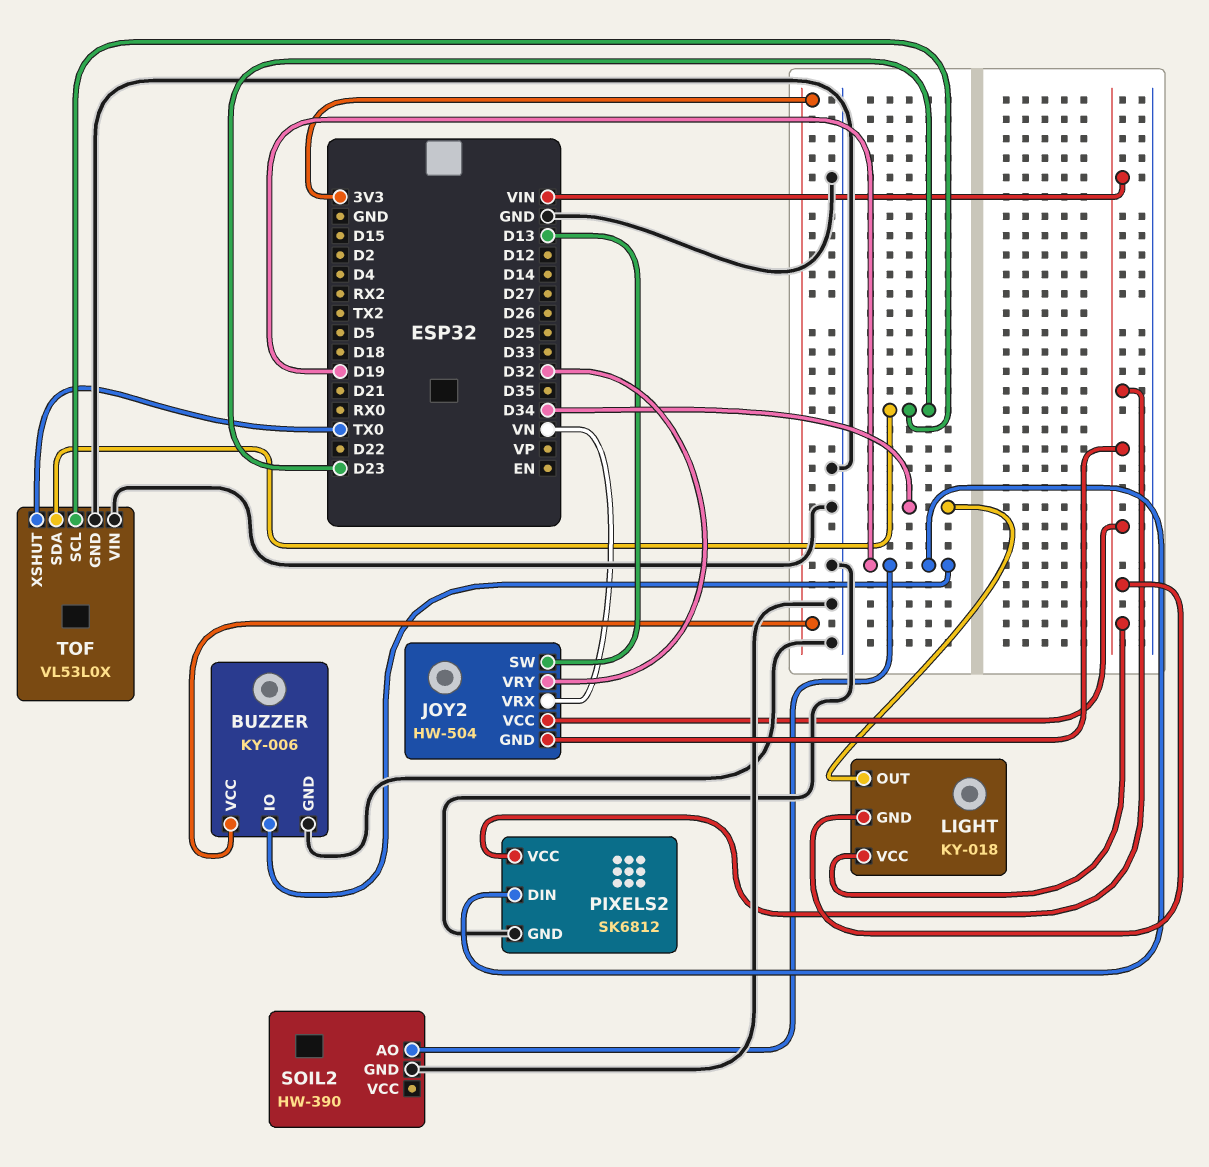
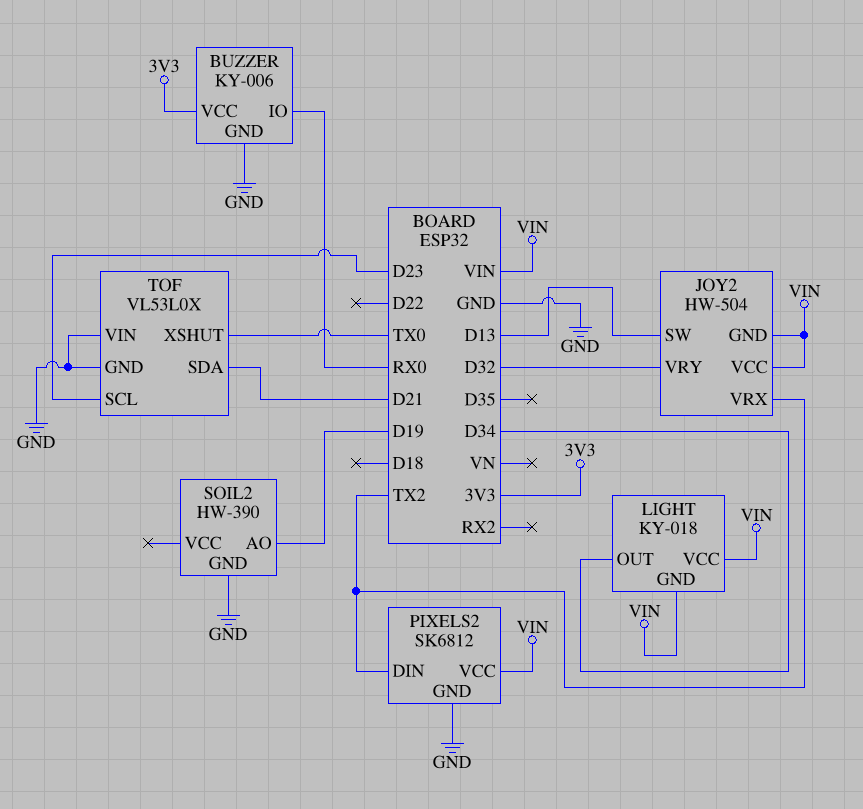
BUZZER pin IO: D19 -> RX0
JOY2 pin VRX: VN -> TX2
PIXELS2 pin DIN: D19 -> TX2
TOF pin SDA: D23 -> D21

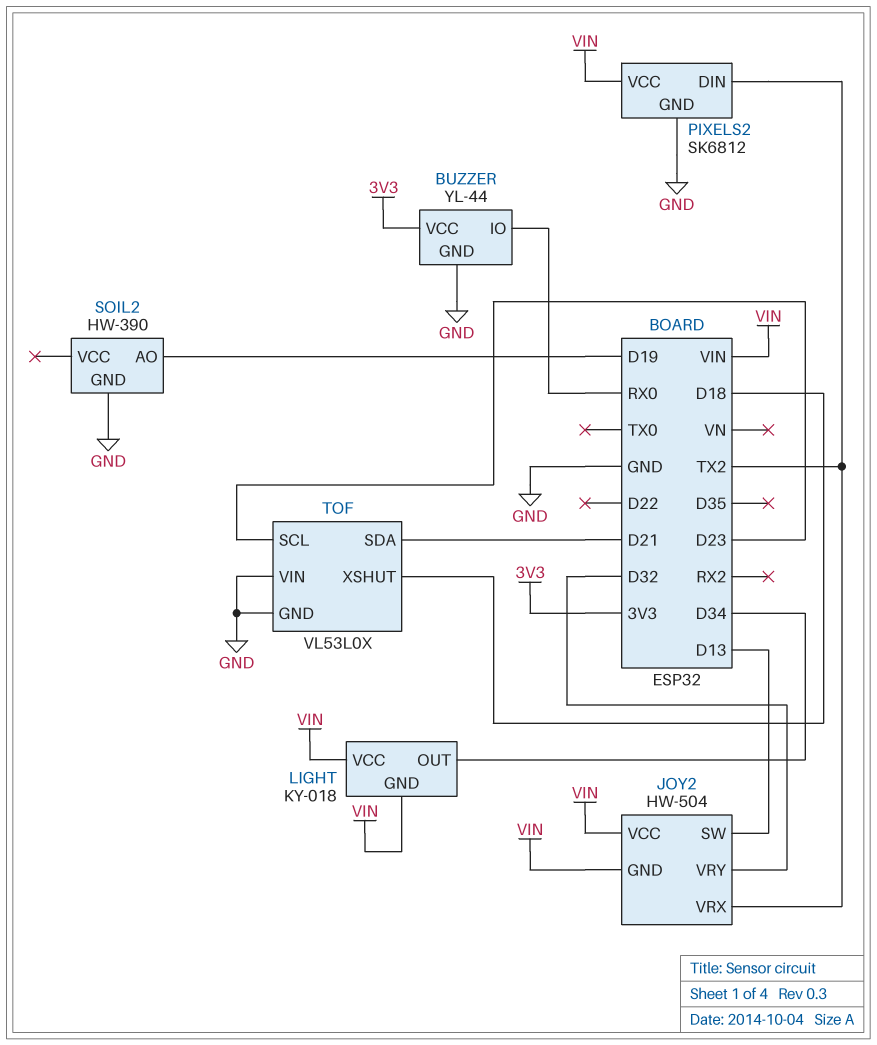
BUZZER: KY-006 -> YL-44
TOF pin XSHUT: TX0 -> D18

